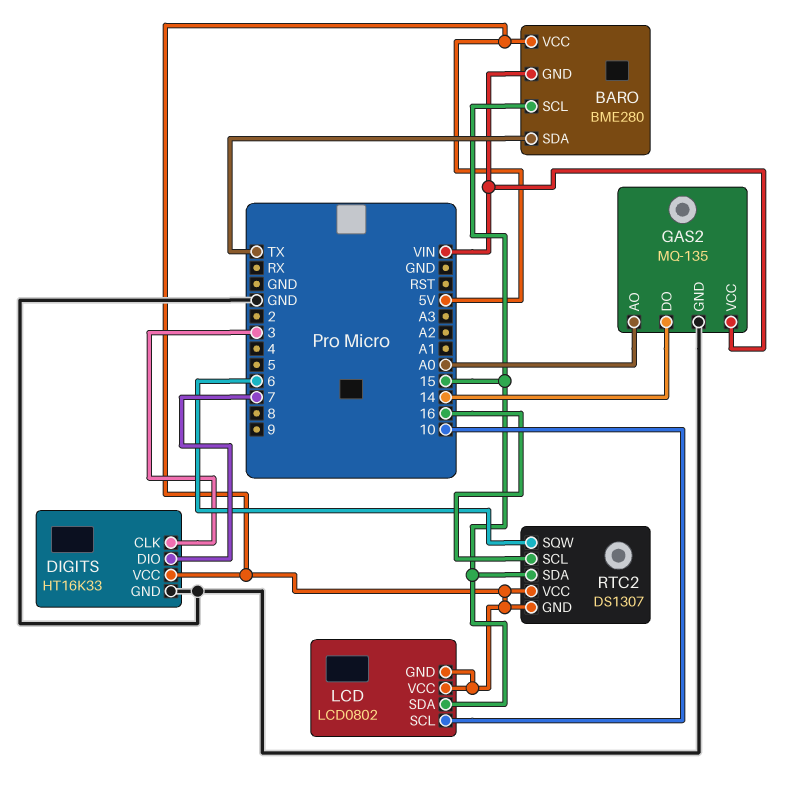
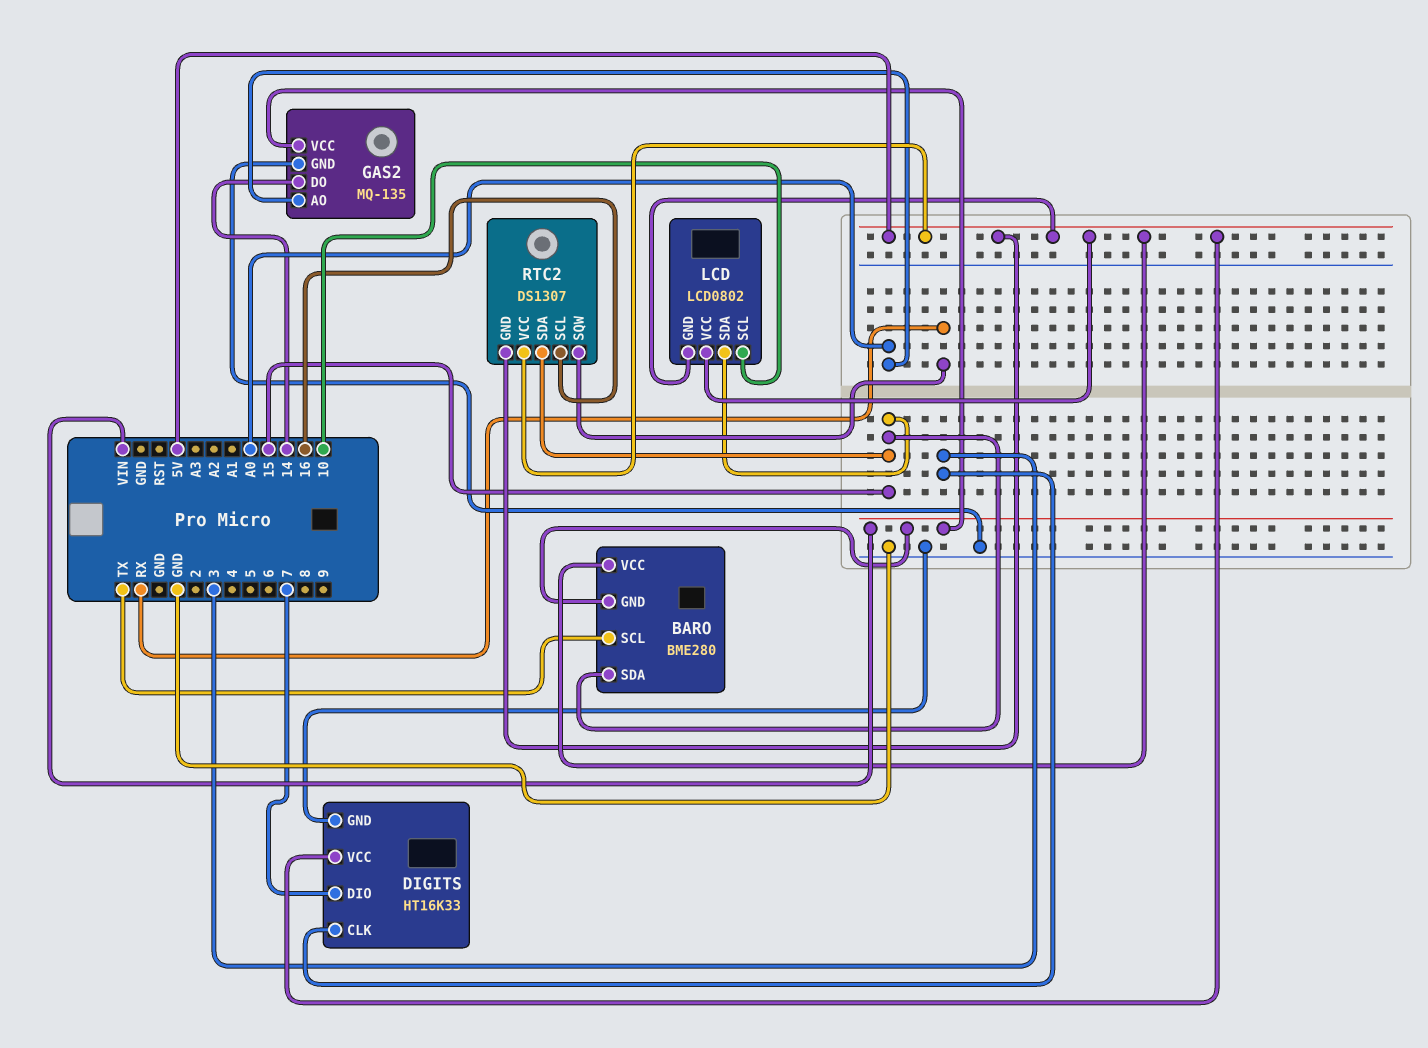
BARO pin SCL: 15 -> TX
BARO pin SDA: TX -> 15
RTC2 pin SQW: 6 -> RX

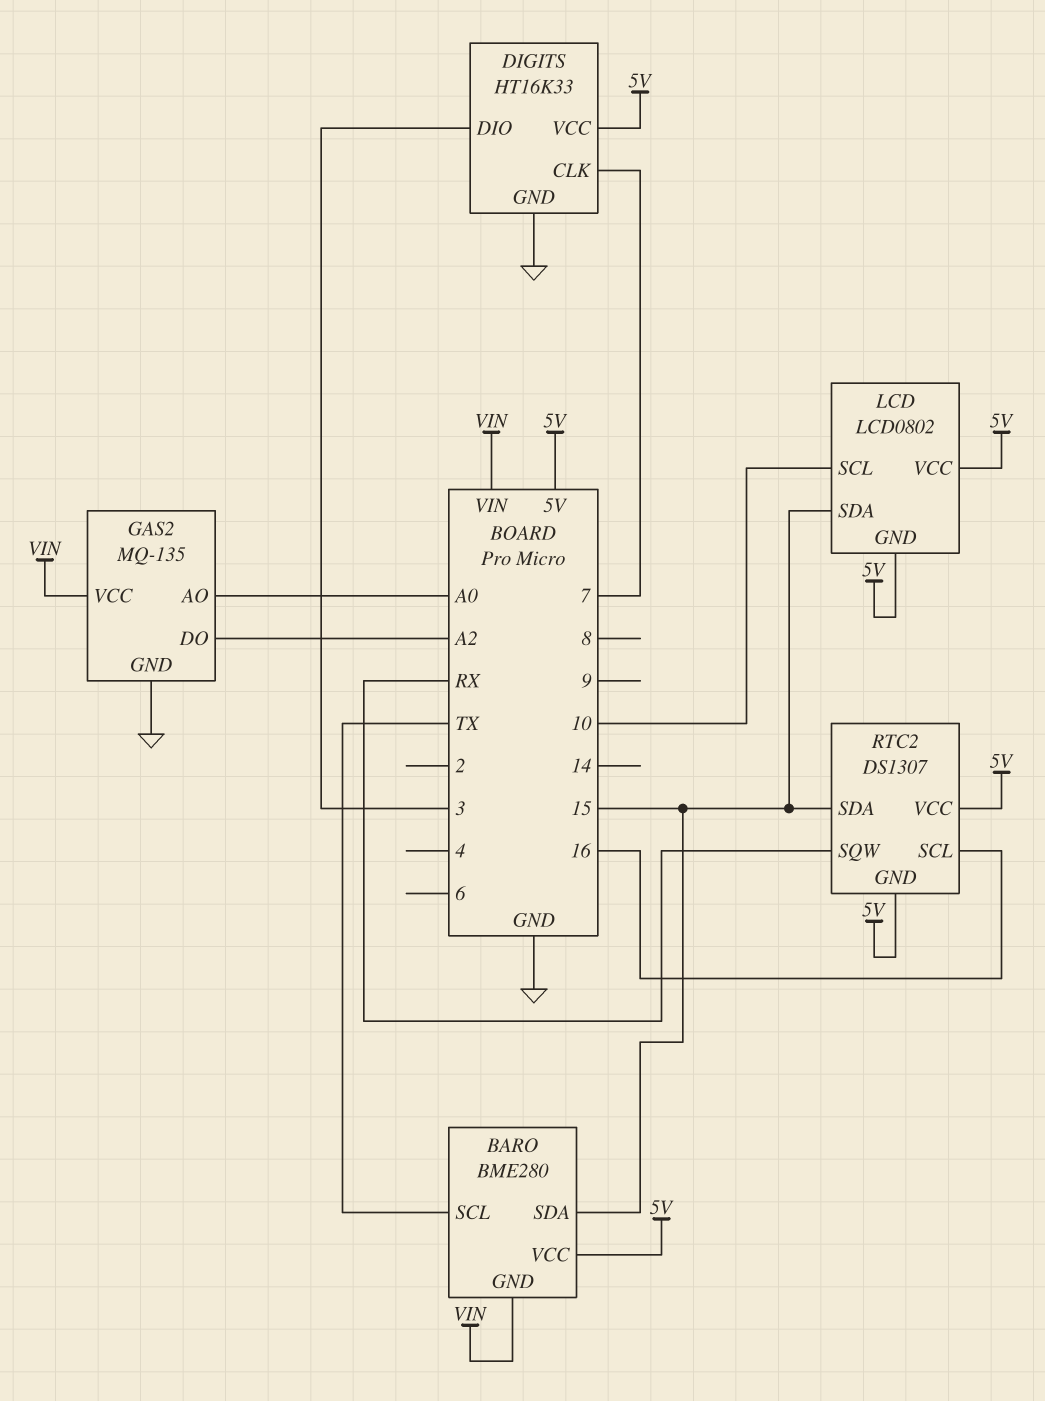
DIGITS pin CLK: 3 -> 7
DIGITS pin DIO: 7 -> 3
GAS2 pin DO: 14 -> A2

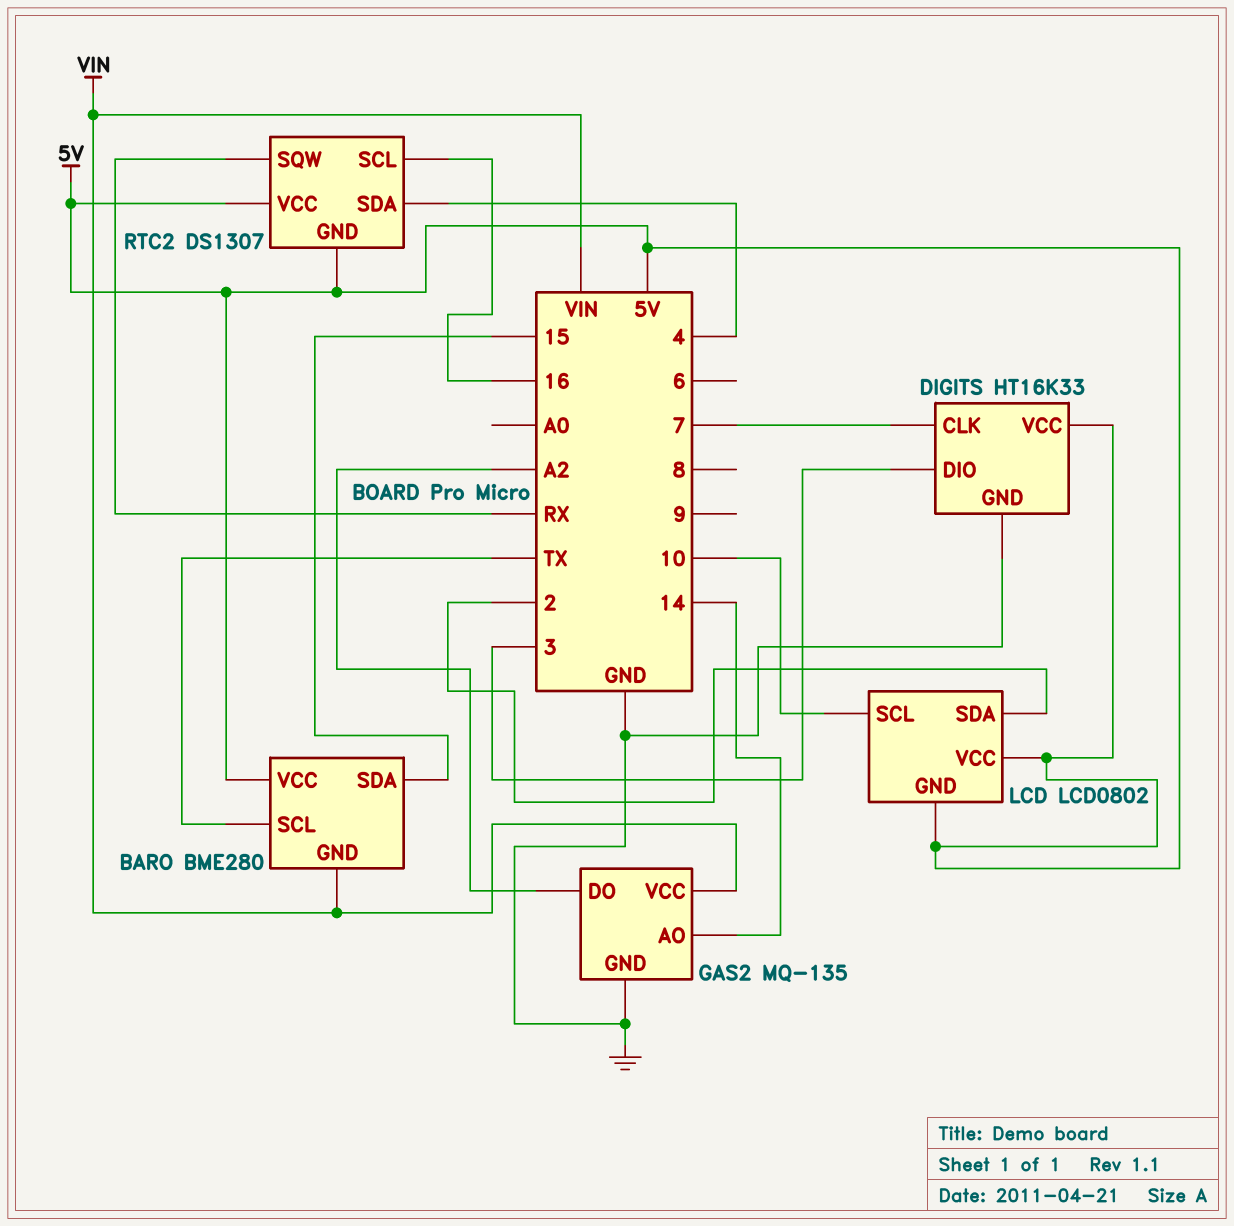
GAS2 pin AO: A0 -> 14
LCD pin SDA: 15 -> 2
RTC2 pin SDA: 15 -> 4

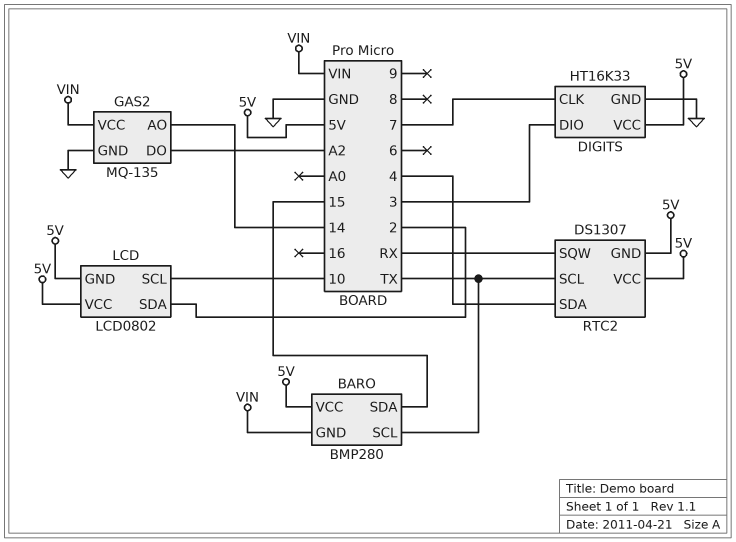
BARO: BME280 -> BMP280
RTC2 pin SCL: 16 -> TX

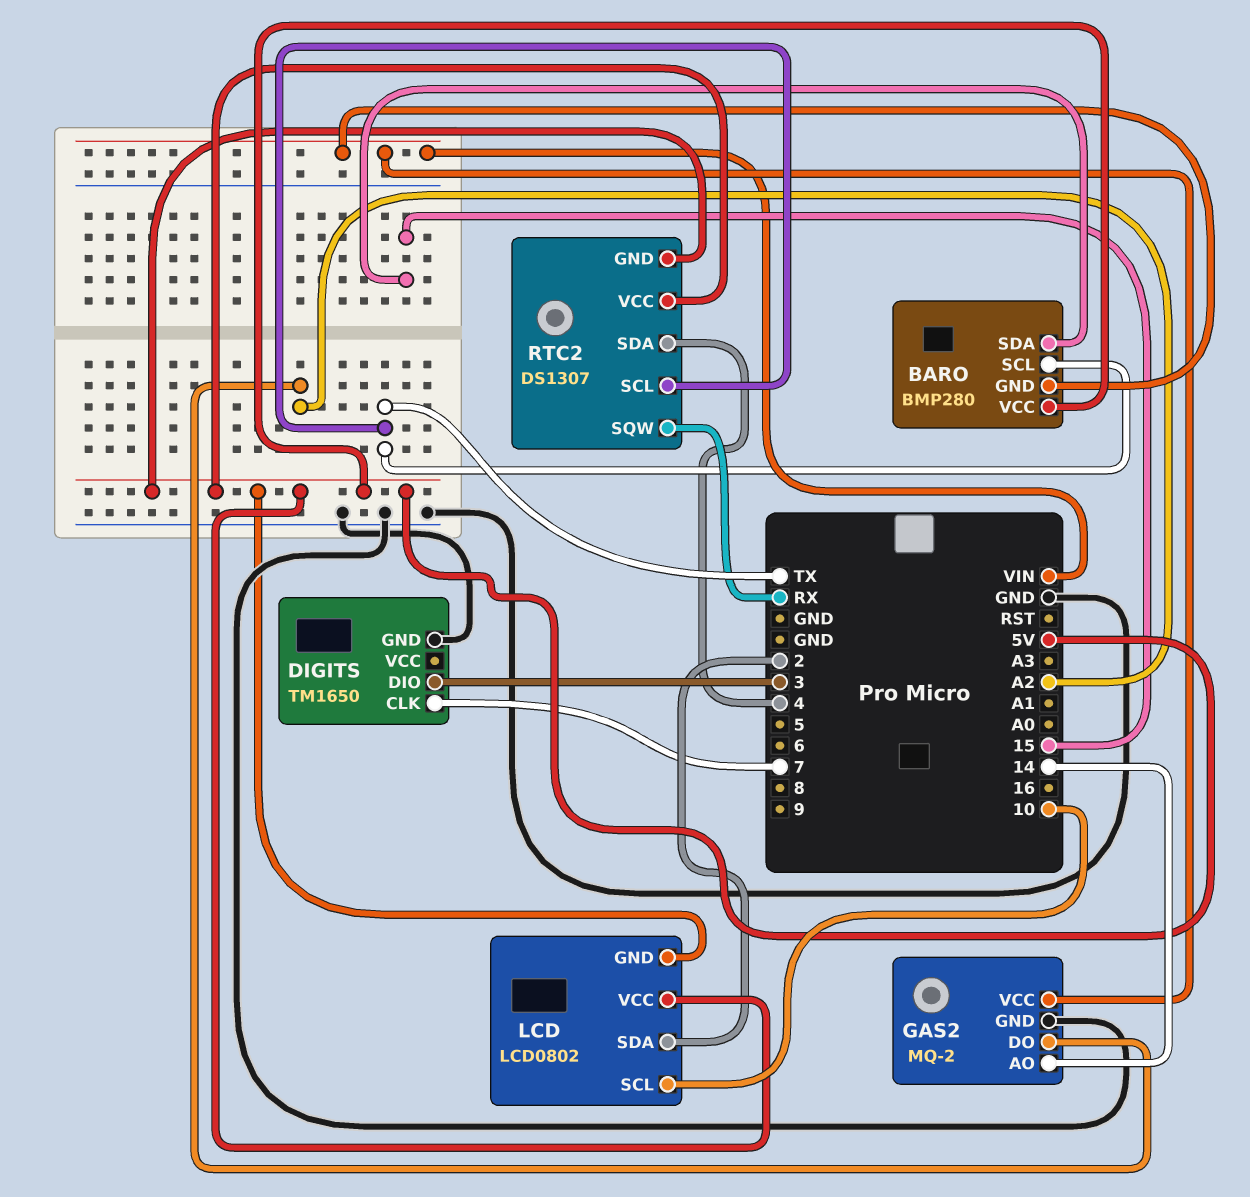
DIGITS: HT16K33 -> TM1650
DIGITS pin VCC: 5V -> none
GAS2: MQ-135 -> MQ-2

